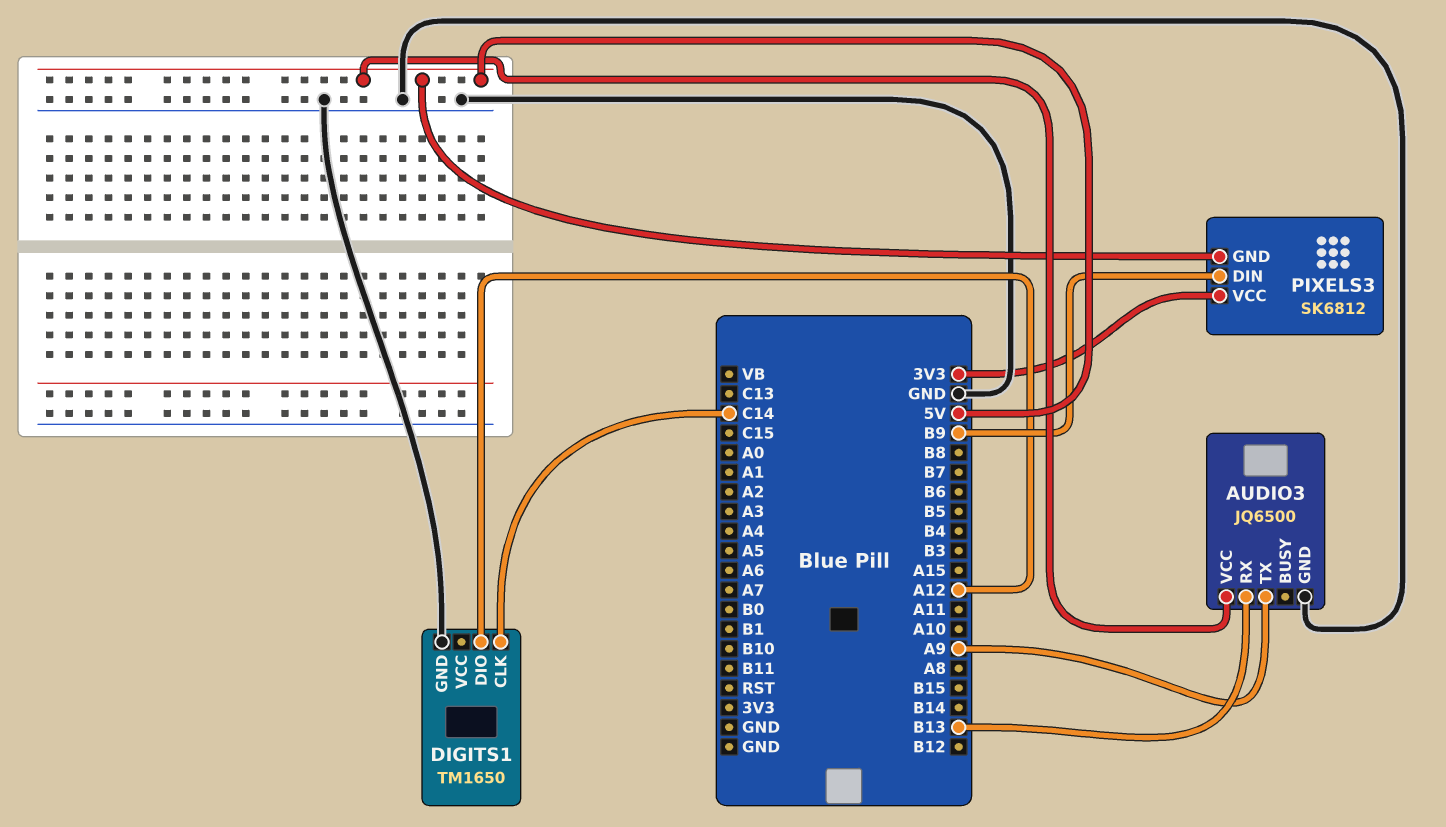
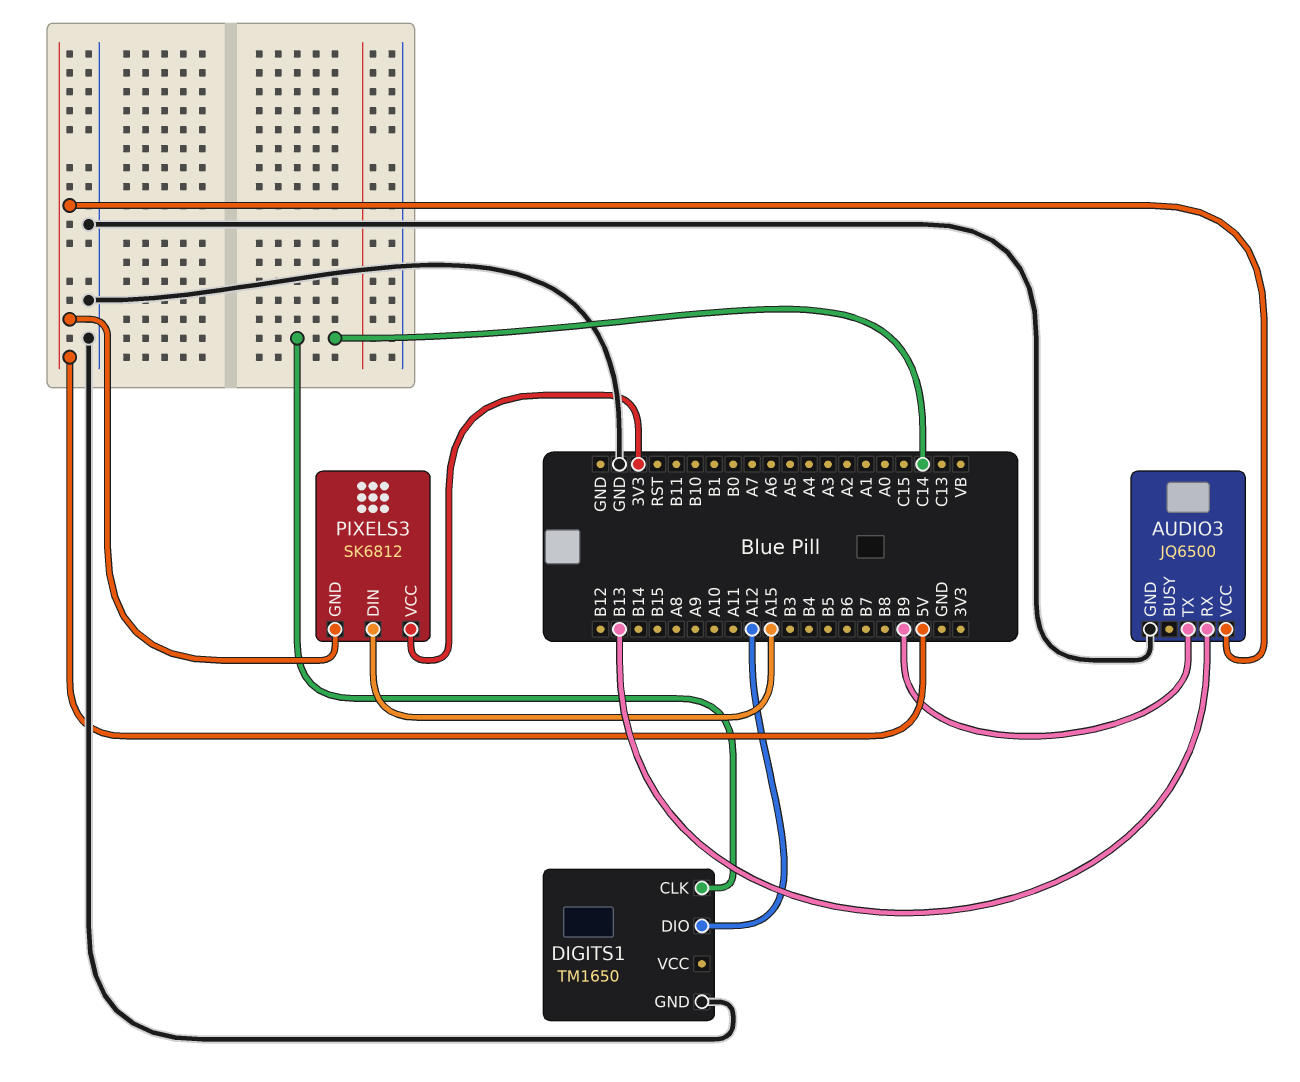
AUDIO3 pin TX: A9 -> B9
PIXELS3 pin DIN: B9 -> A15

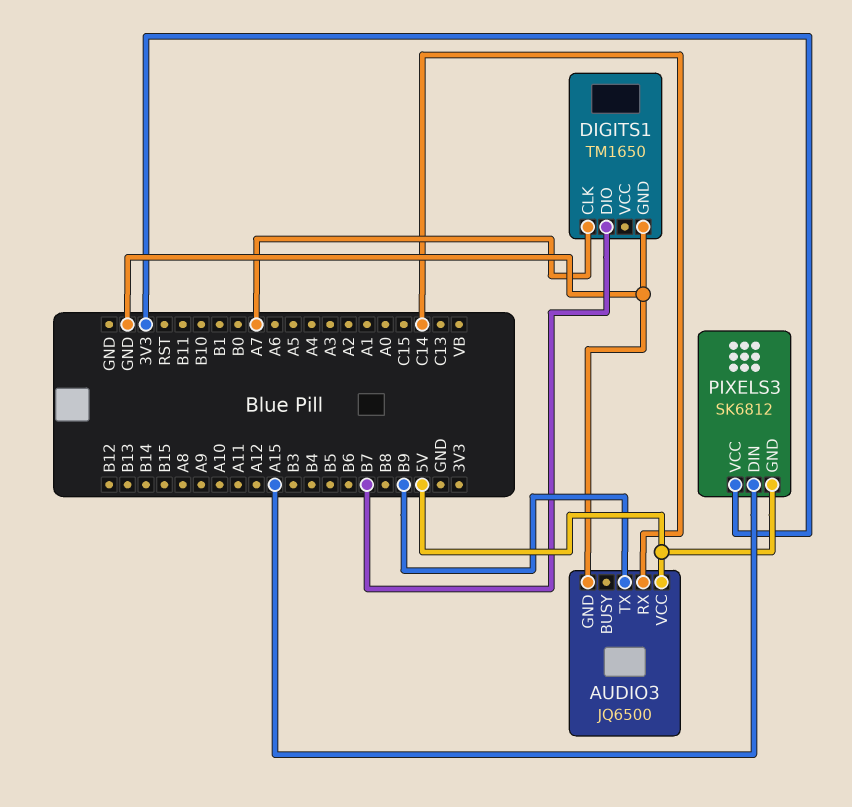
AUDIO3 pin RX: B13 -> C14
DIGITS1 pin CLK: C14 -> A7
DIGITS1 pin DIO: A12 -> B7

